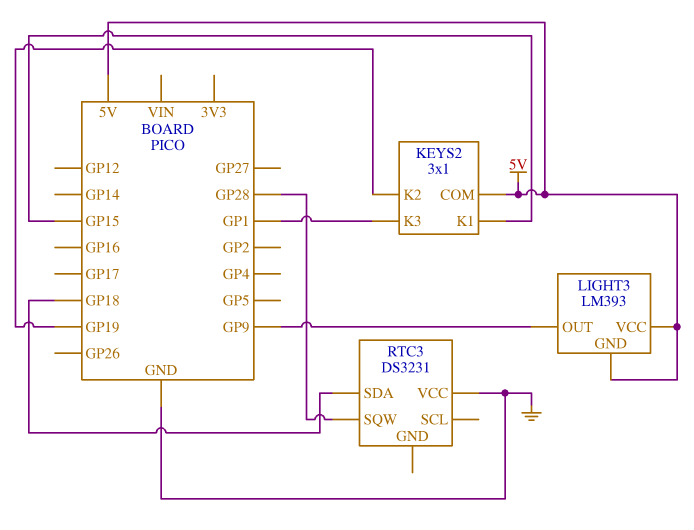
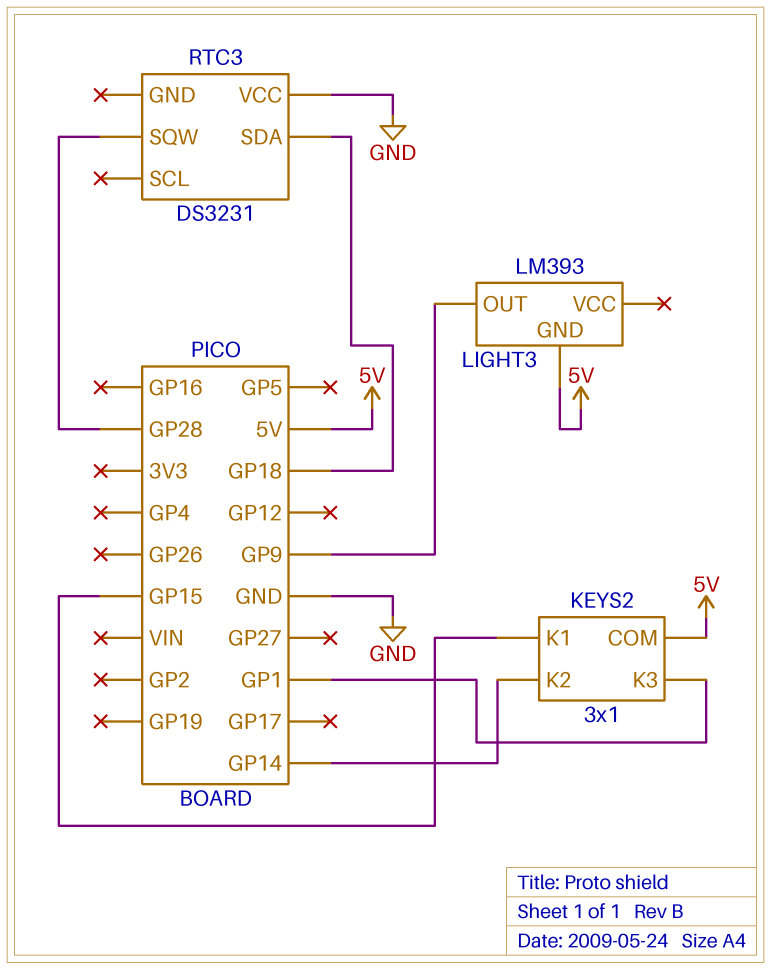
KEYS2 pin K2: GP19 -> GP14
LIGHT3 pin VCC: 5V -> none

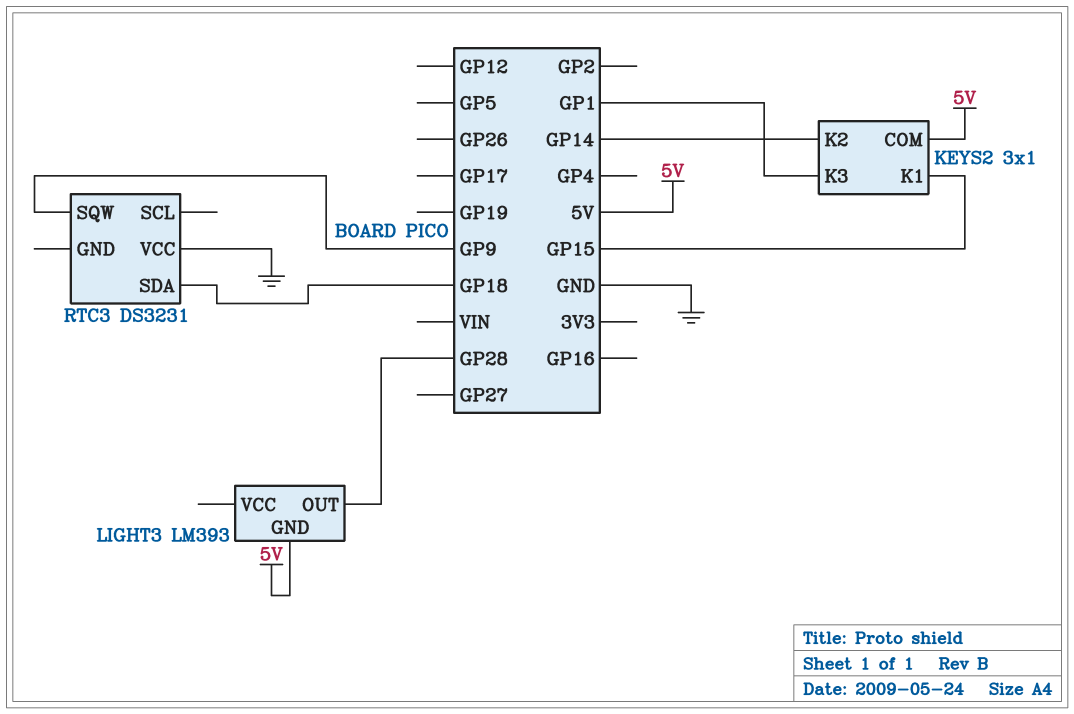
LIGHT3 pin OUT: GP9 -> GP28
RTC3 pin SQW: GP28 -> GP9

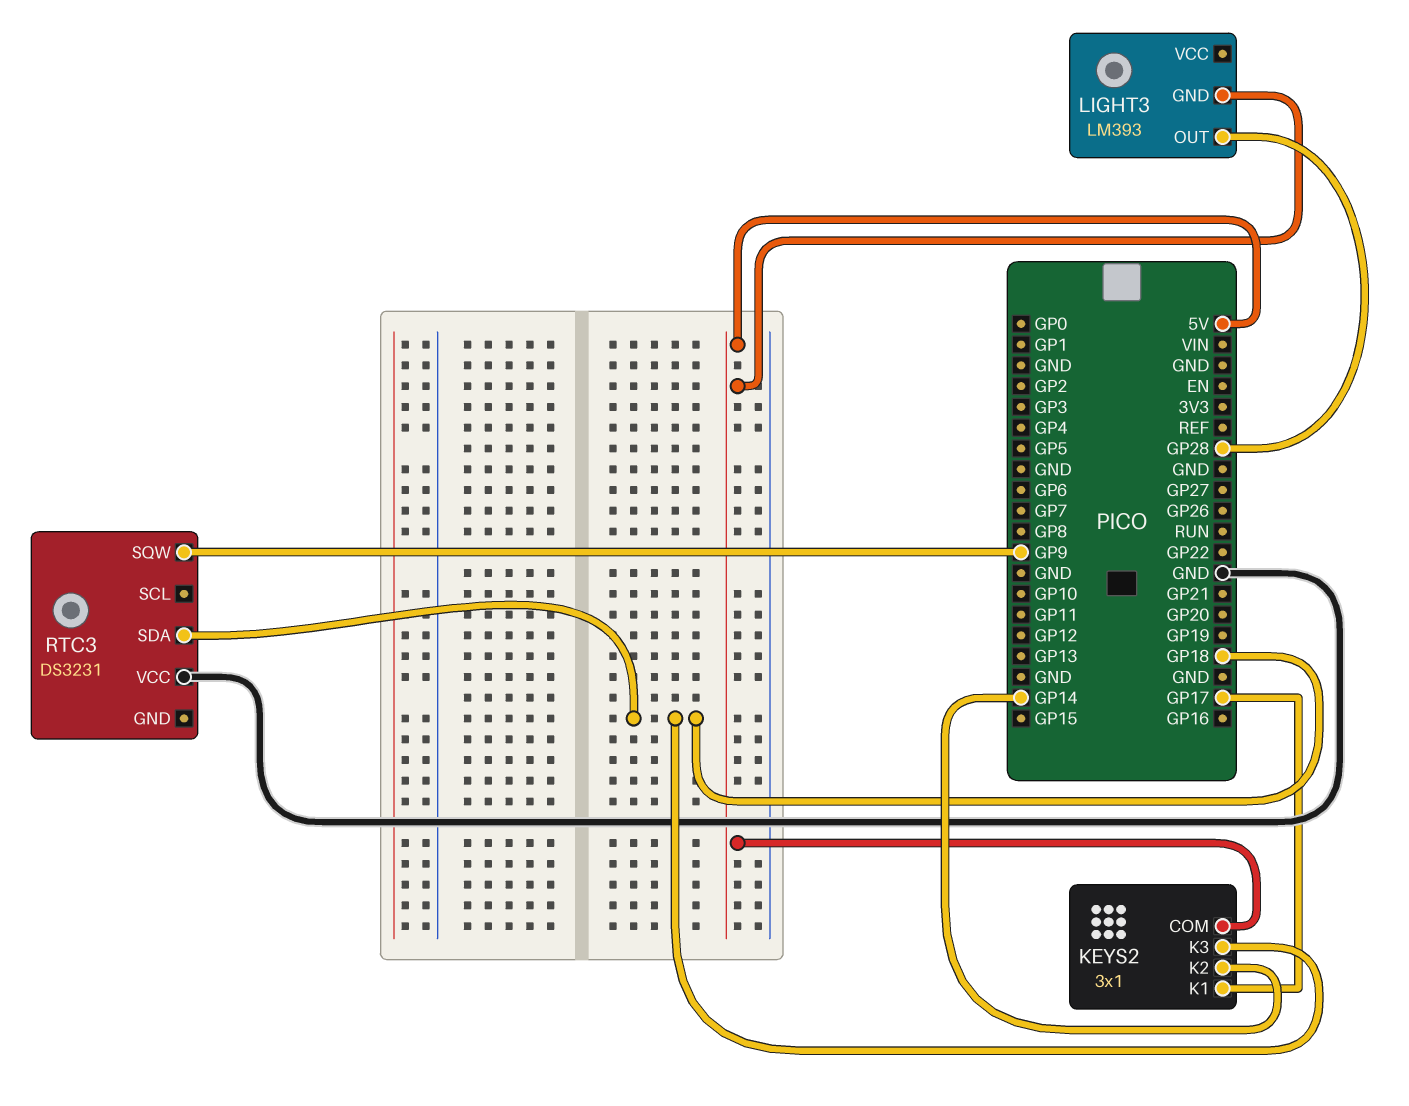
KEYS2 pin K1: GP15 -> GP17
KEYS2 pin K3: GP1 -> GP18

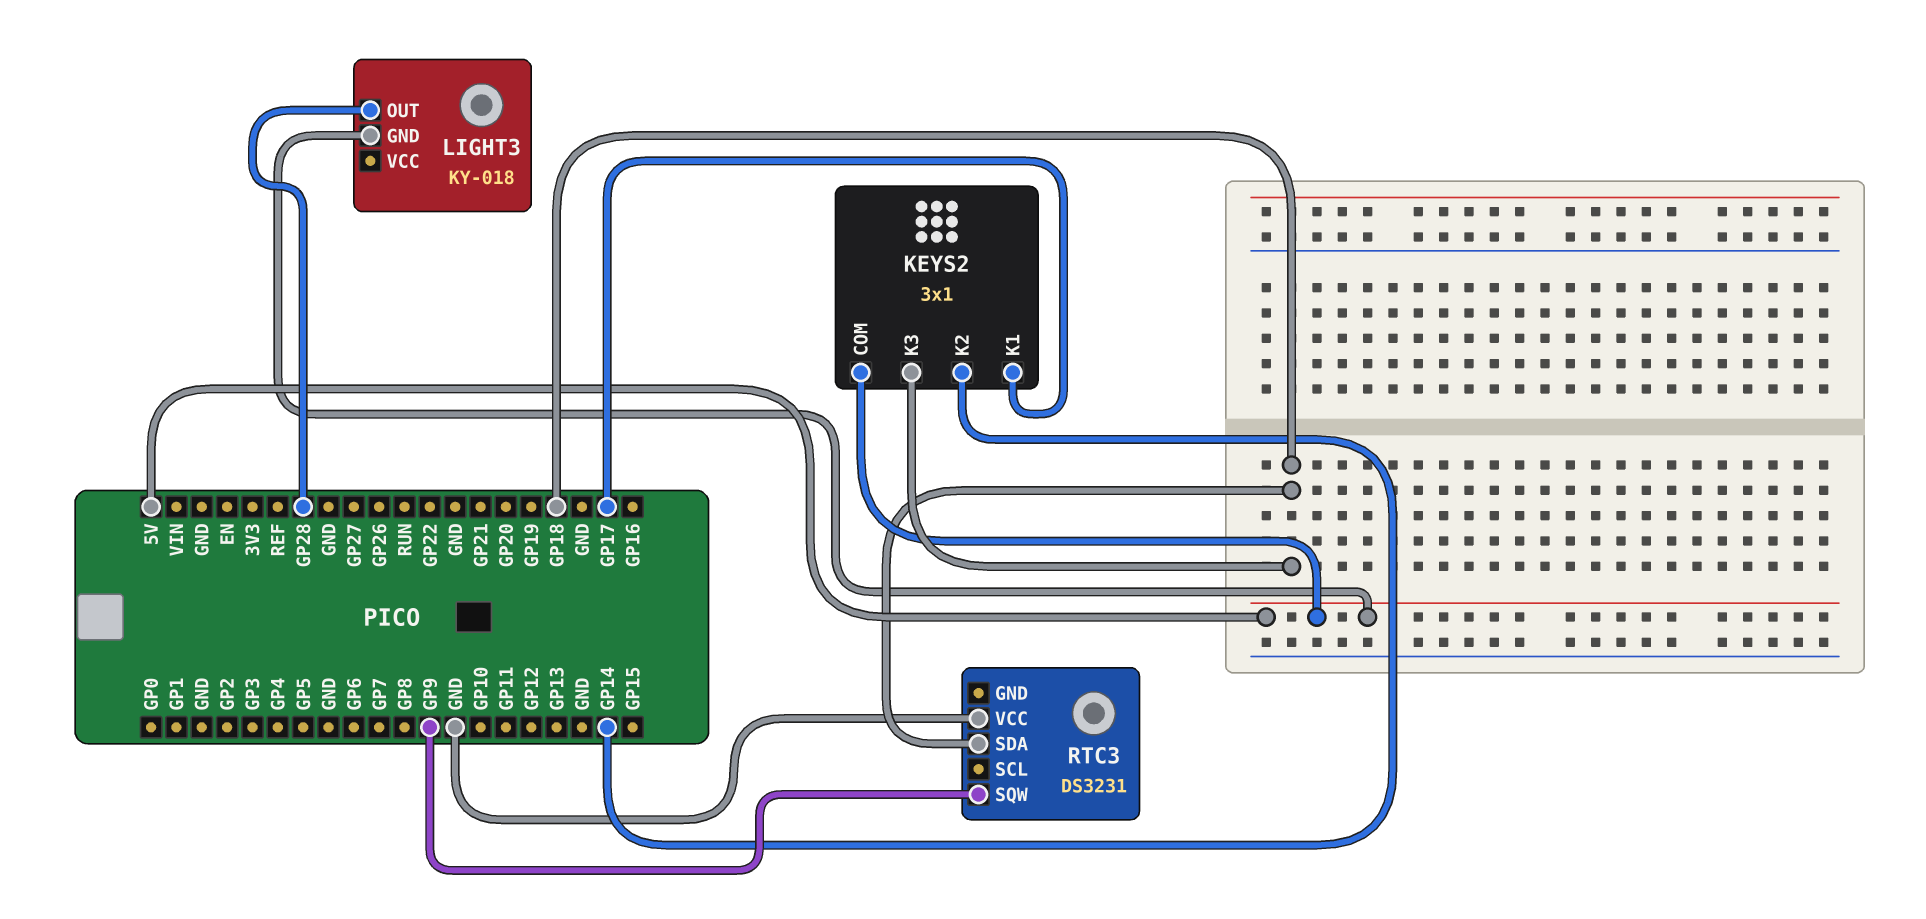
LIGHT3: LM393 -> KY-018

